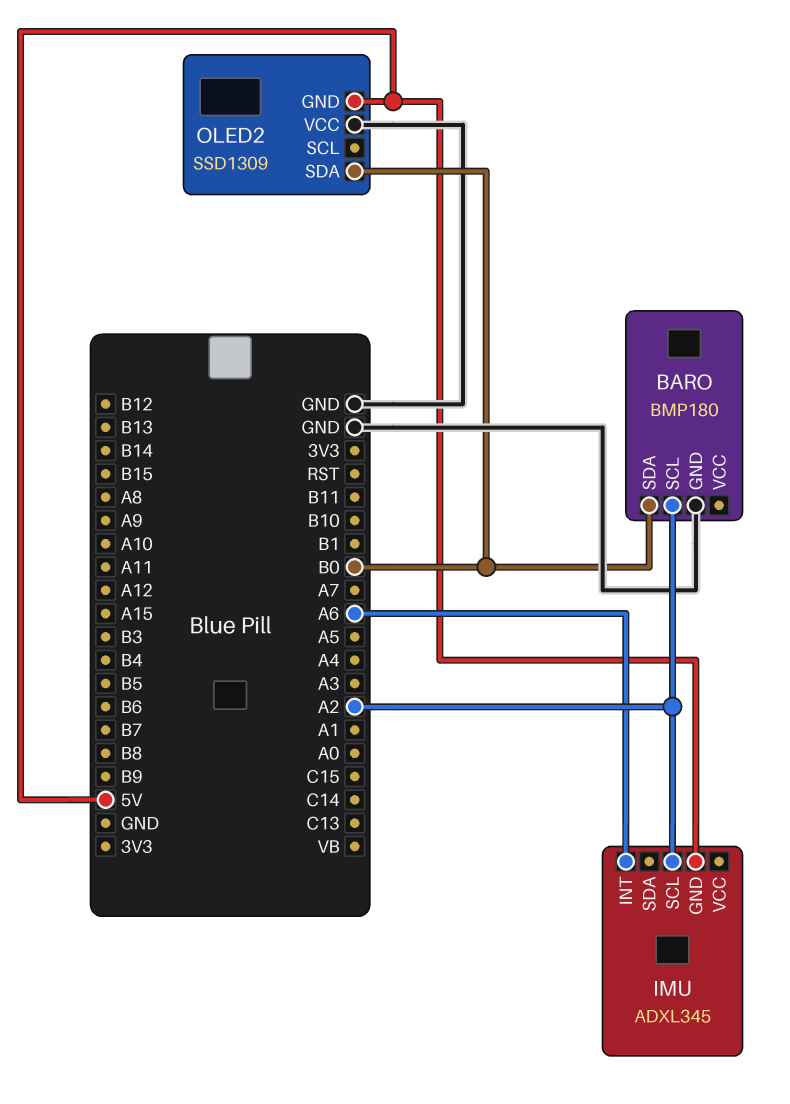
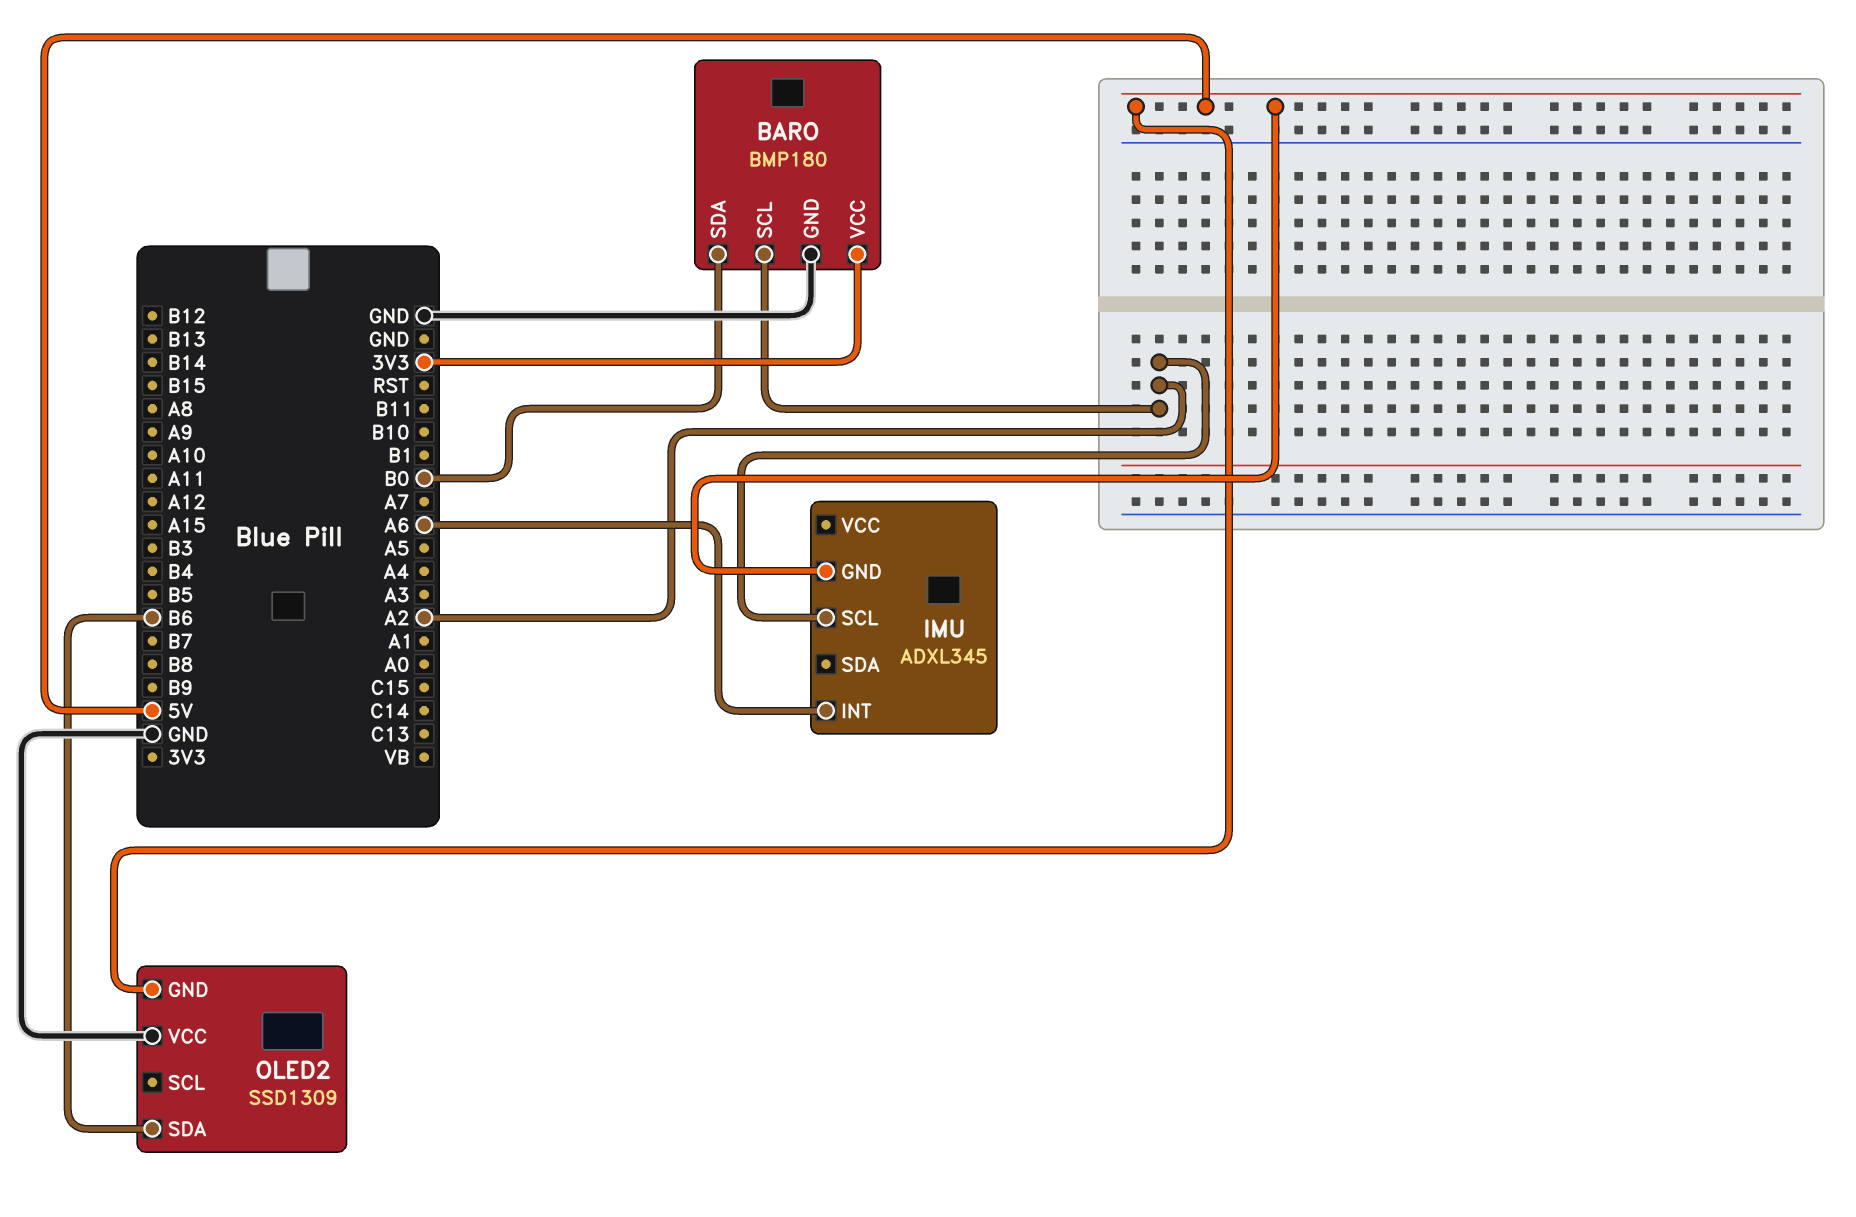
BARO pin VCC: none -> 3V3
OLED2 pin SDA: B0 -> B6

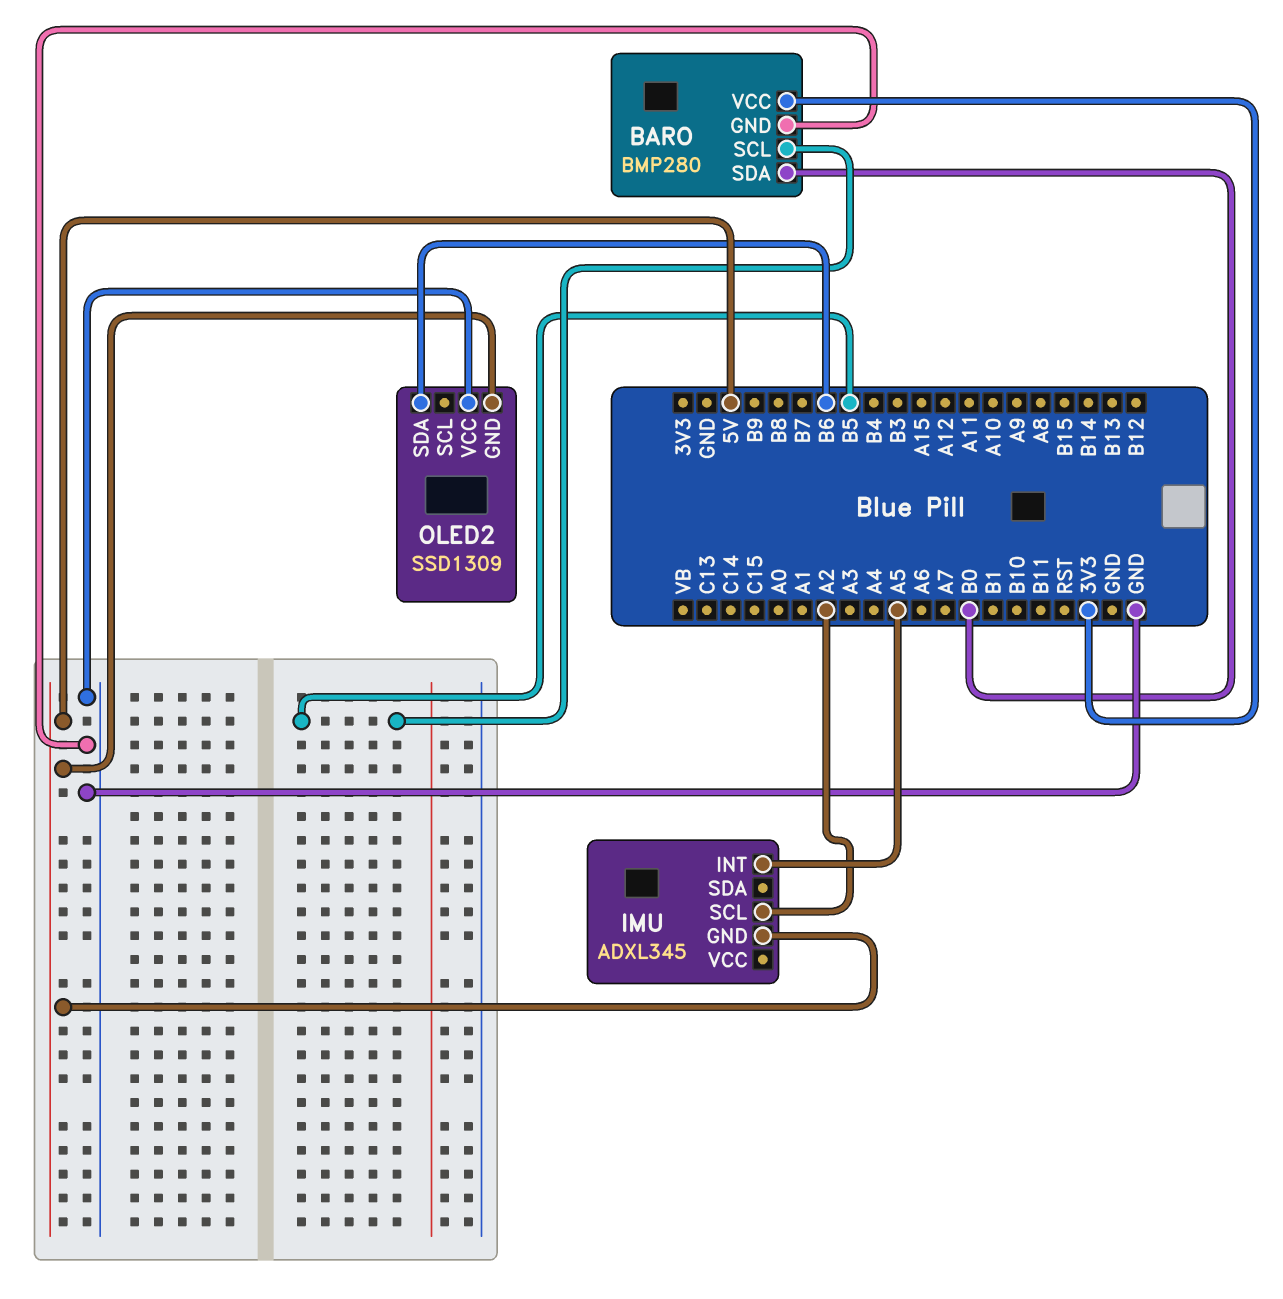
BARO: BMP180 -> BMP280
BARO pin SCL: A2 -> B5
IMU pin INT: A6 -> A5

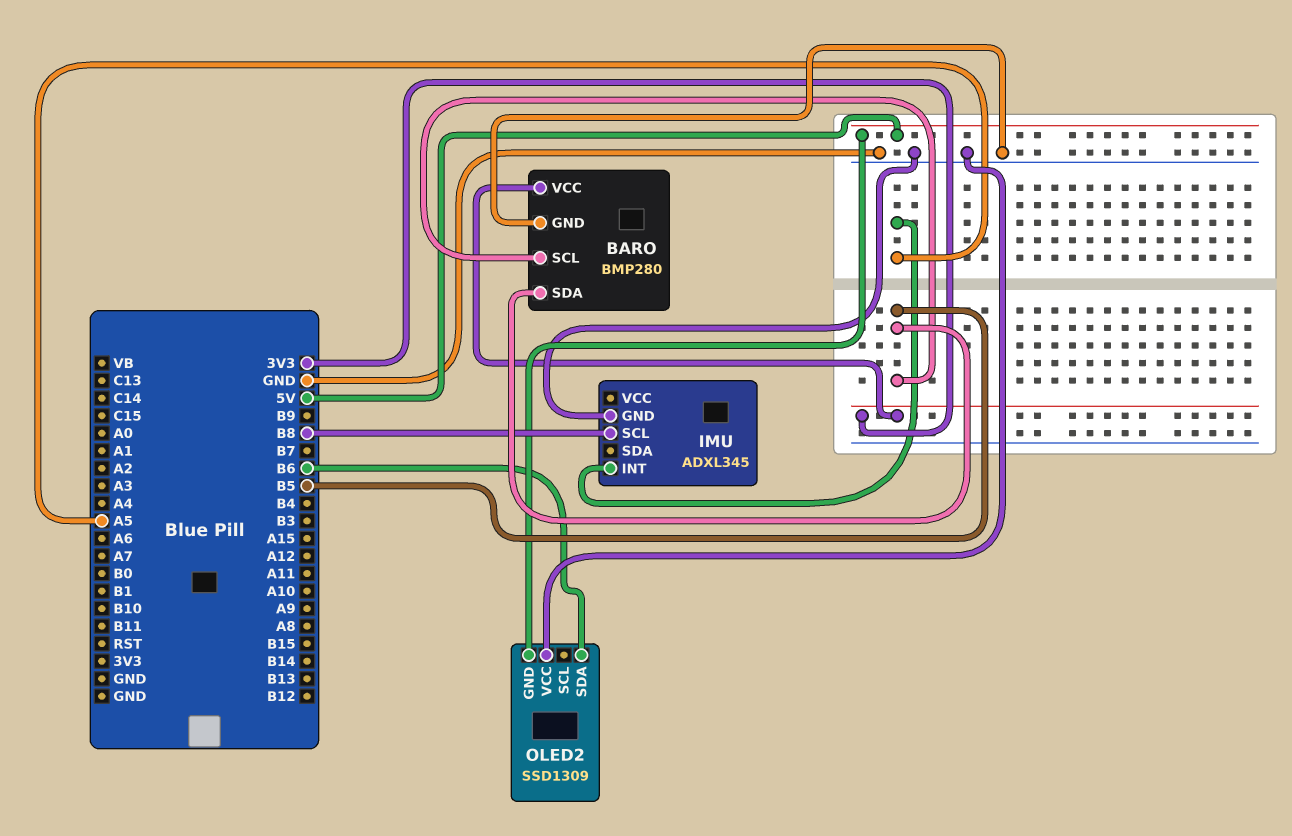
BARO pin SDA: B0 -> B5
IMU pin GND: 5V -> GND
IMU pin SCL: A2 -> B8

